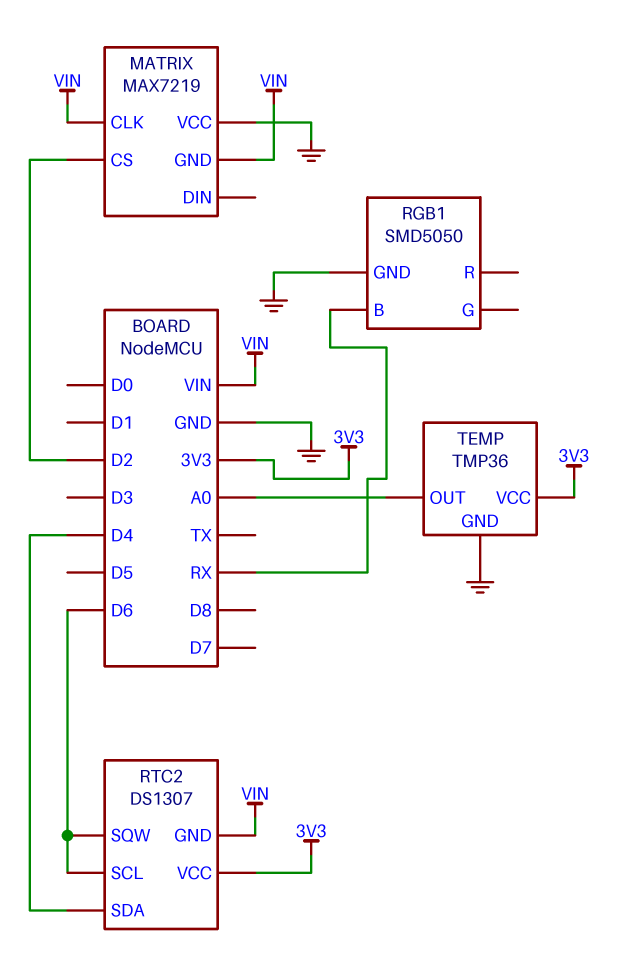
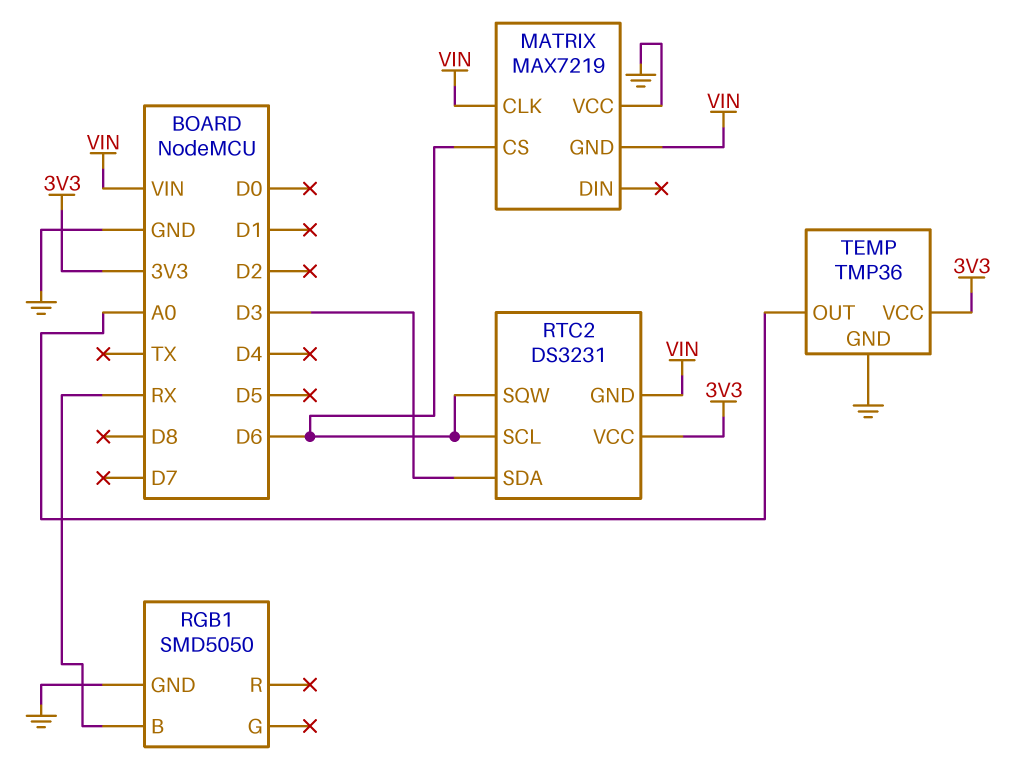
MATRIX pin CS: D2 -> D6
RTC2: DS1307 -> DS3231
RTC2 pin SDA: D4 -> D3

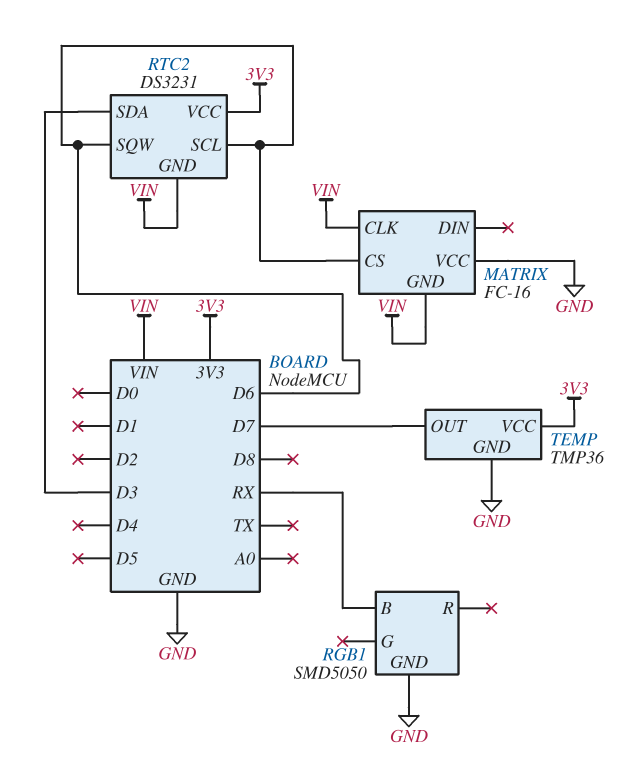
MATRIX: MAX7219 -> FC-16
TEMP pin OUT: A0 -> D7

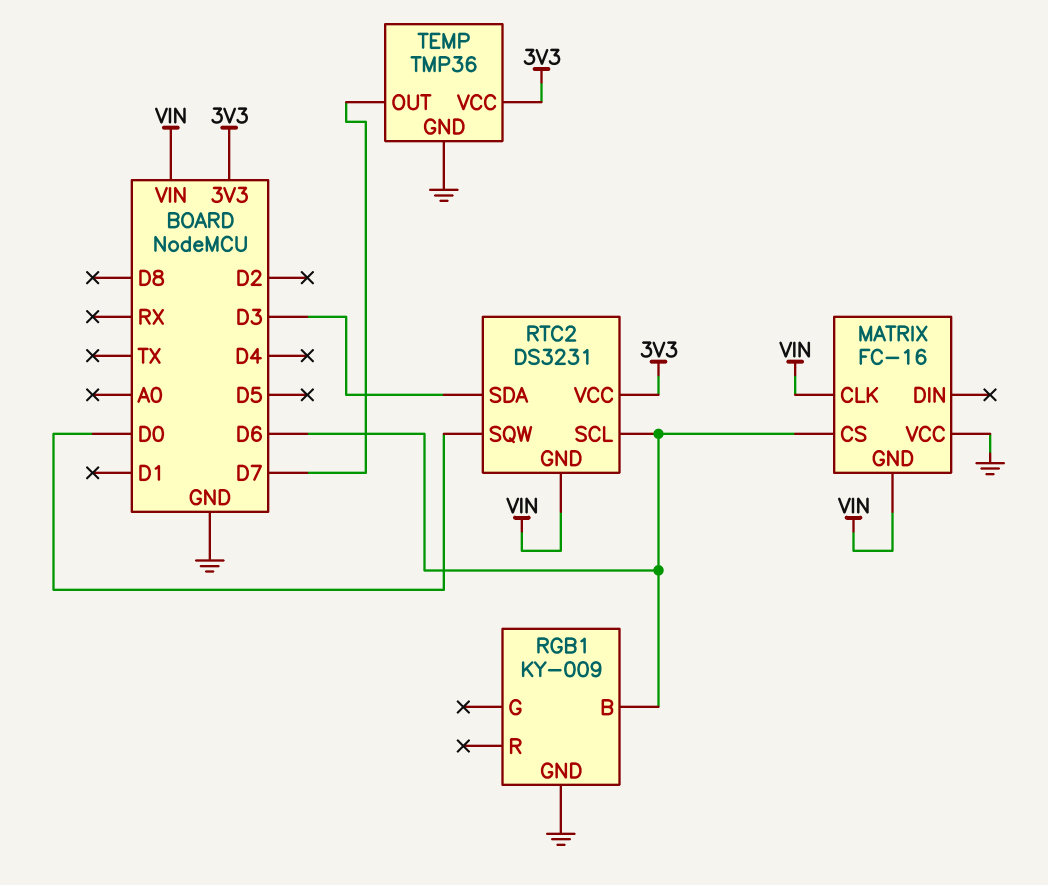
RGB1: SMD5050 -> KY-009
RGB1 pin B: RX -> D6
RTC2 pin SQW: D6 -> D0

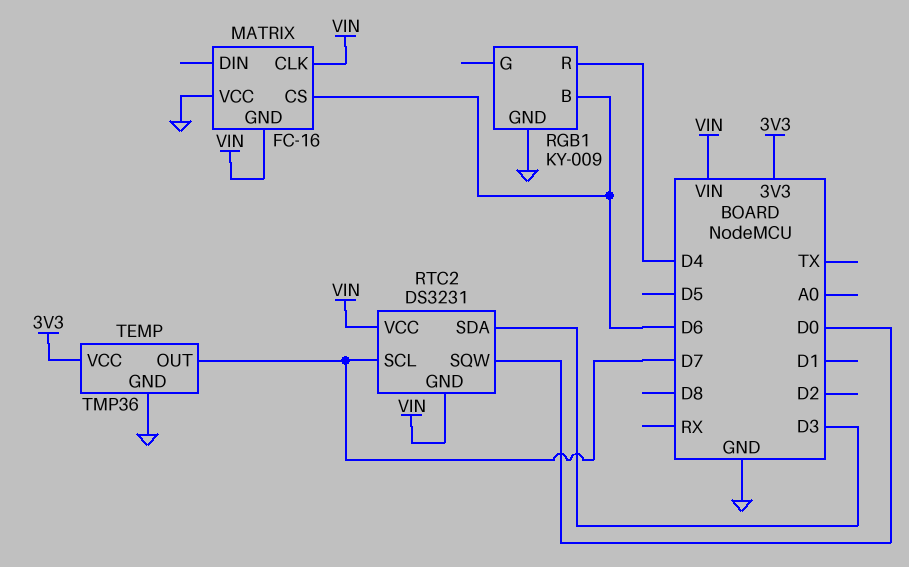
RGB1 pin R: none -> D4
RTC2 pin SCL: D6 -> D7
RTC2 pin VCC: 3V3 -> VIN

